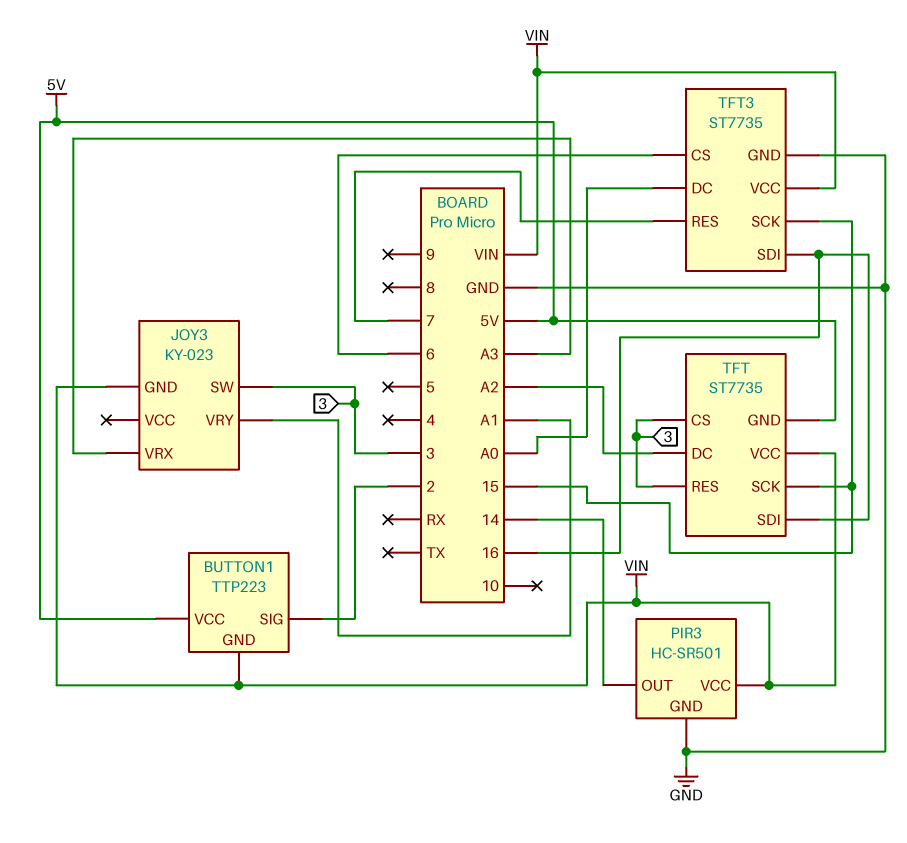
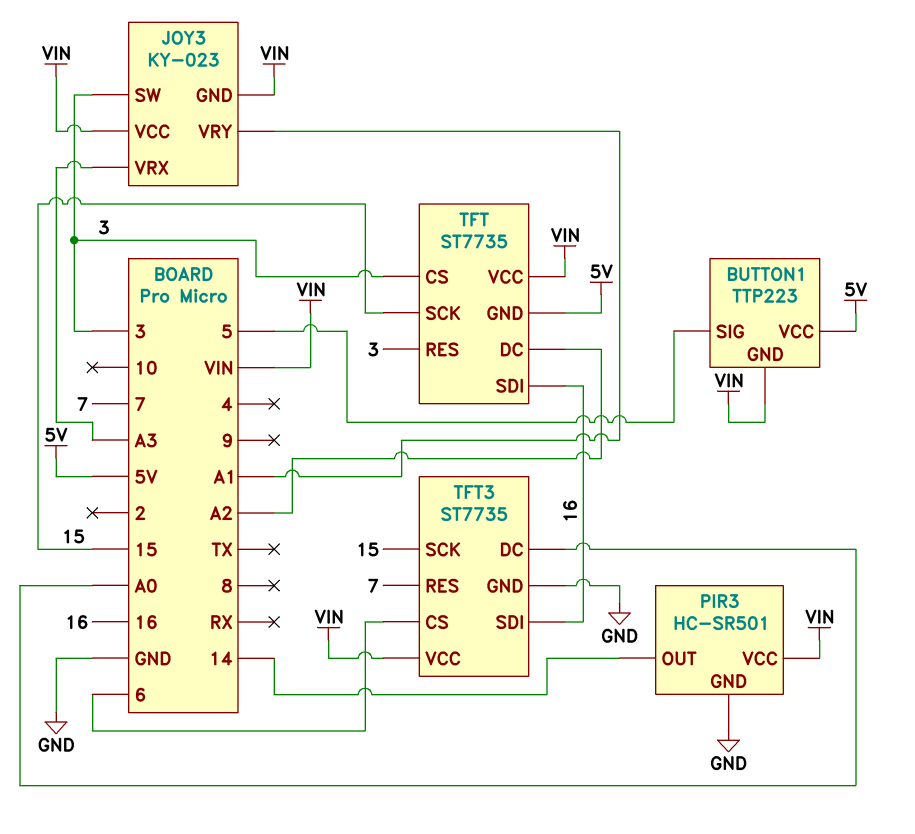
BUTTON1 pin SIG: 2 -> 5
JOY3 pin VCC: none -> VIN

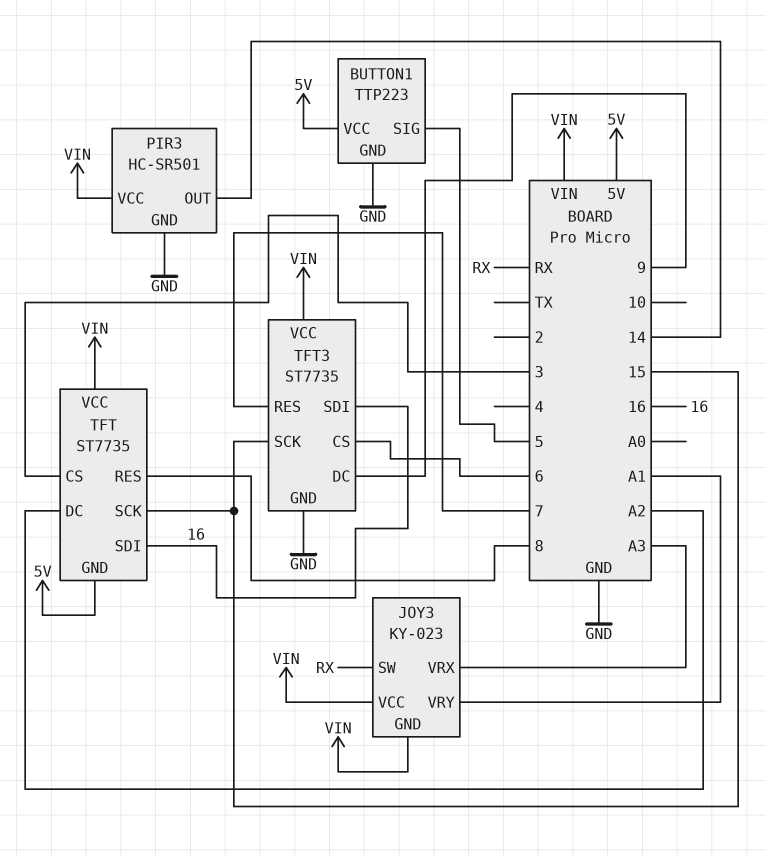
BUTTON1 pin GND: VIN -> GND
JOY3 pin SW: 3 -> RX
TFT pin RES: 3 -> 8
TFT3 pin DC: A0 -> 9

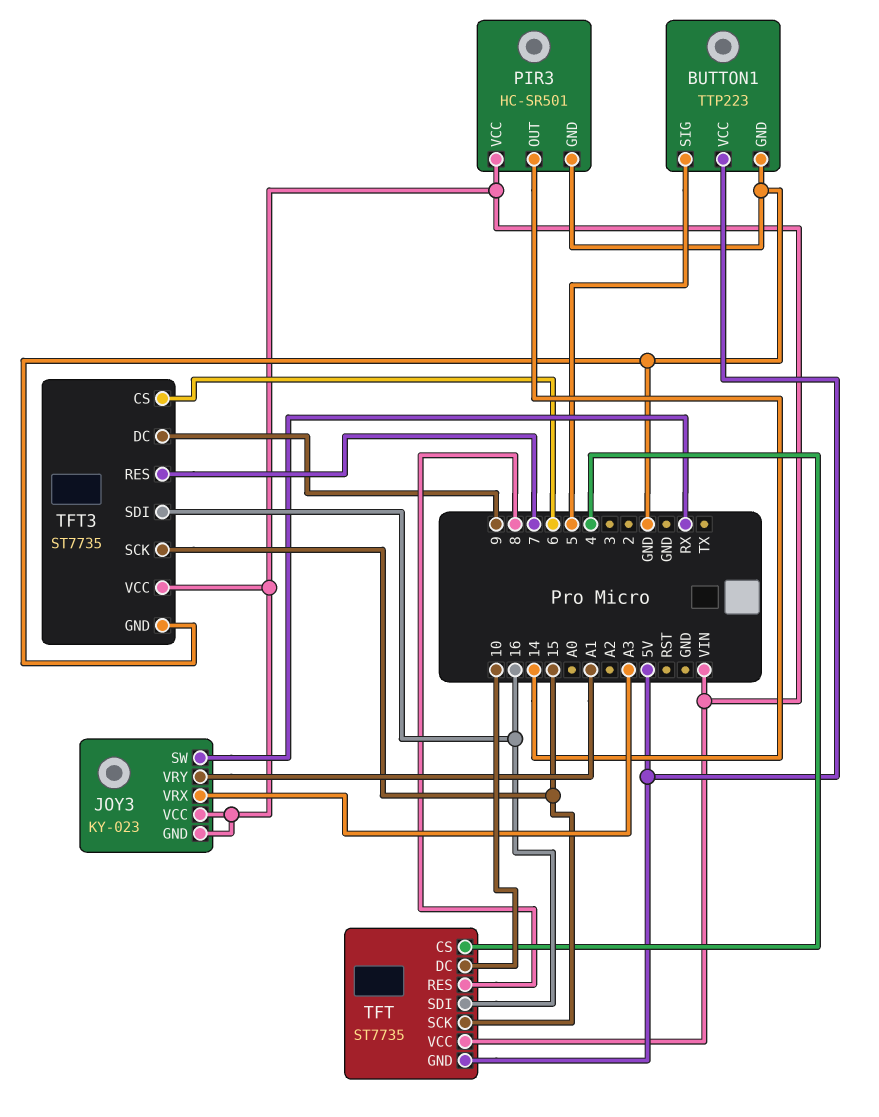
TFT pin CS: 3 -> 4
TFT pin DC: A2 -> 10

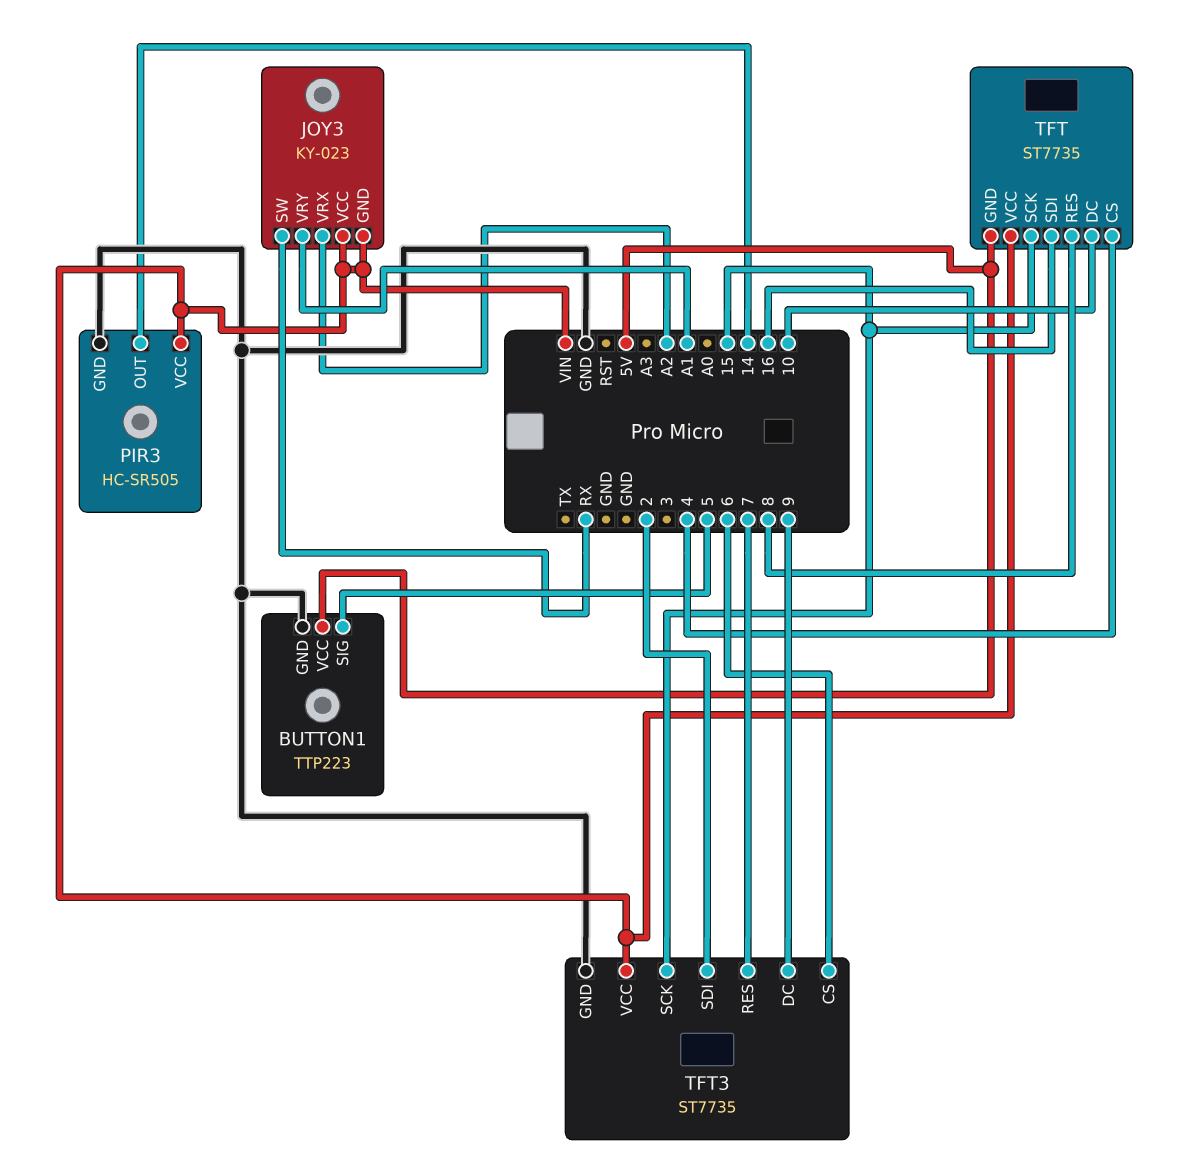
JOY3 pin VRX: A3 -> A2
PIR3: HC-SR501 -> HC-SR505
TFT3 pin SDI: 16 -> 2

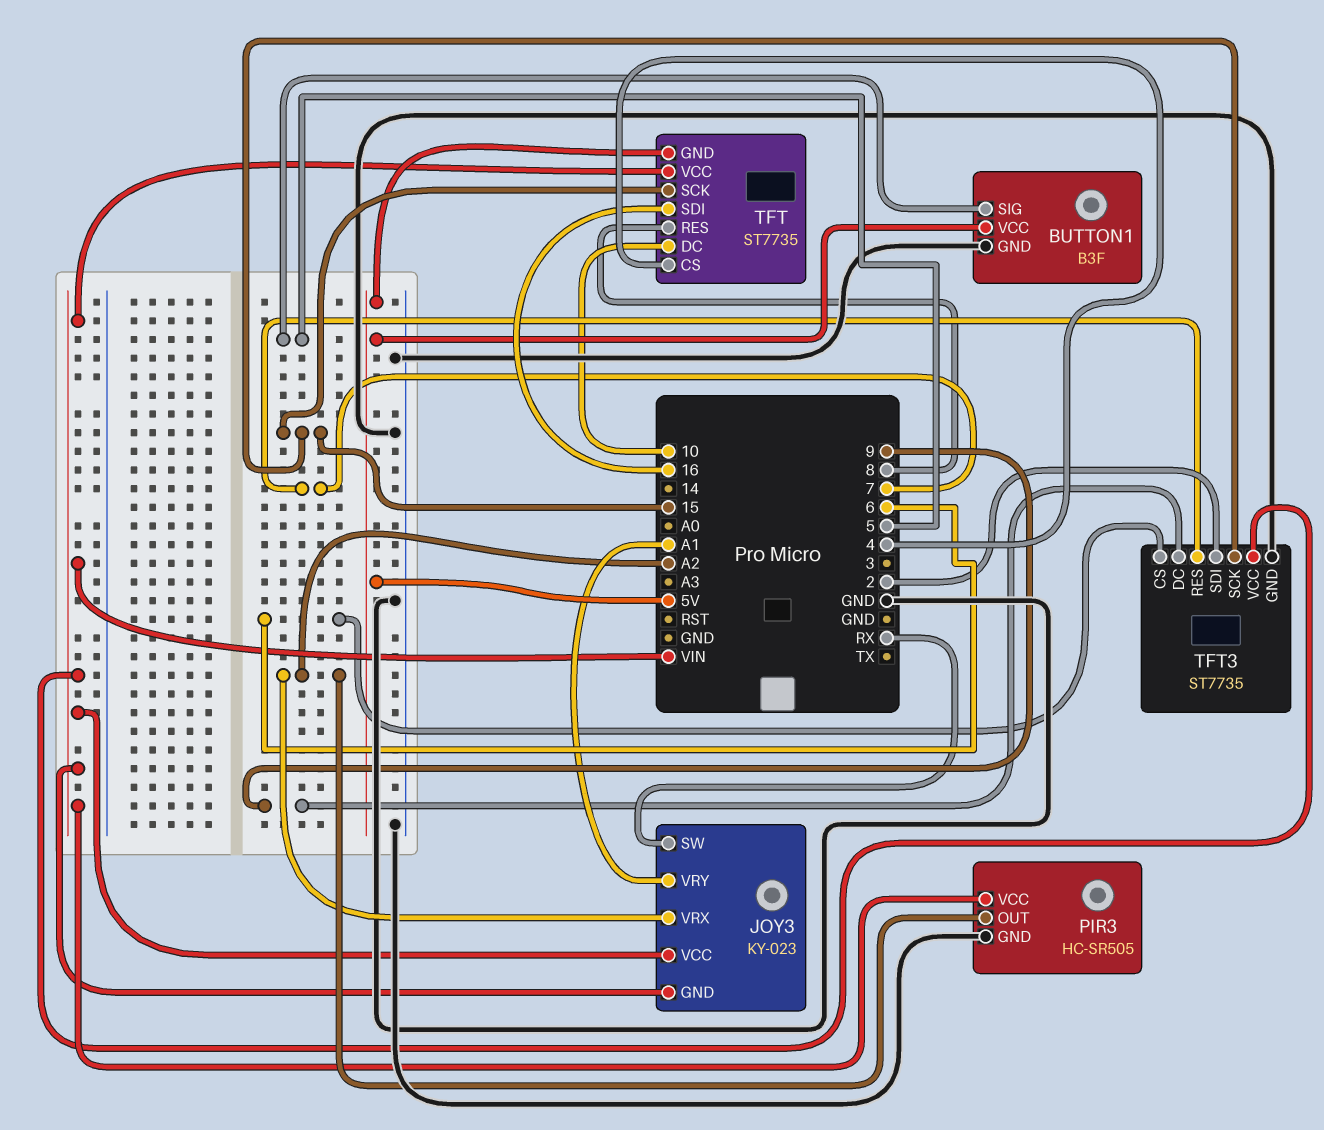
BUTTON1: TTP223 -> B3F
PIR3 pin OUT: 14 -> A2

